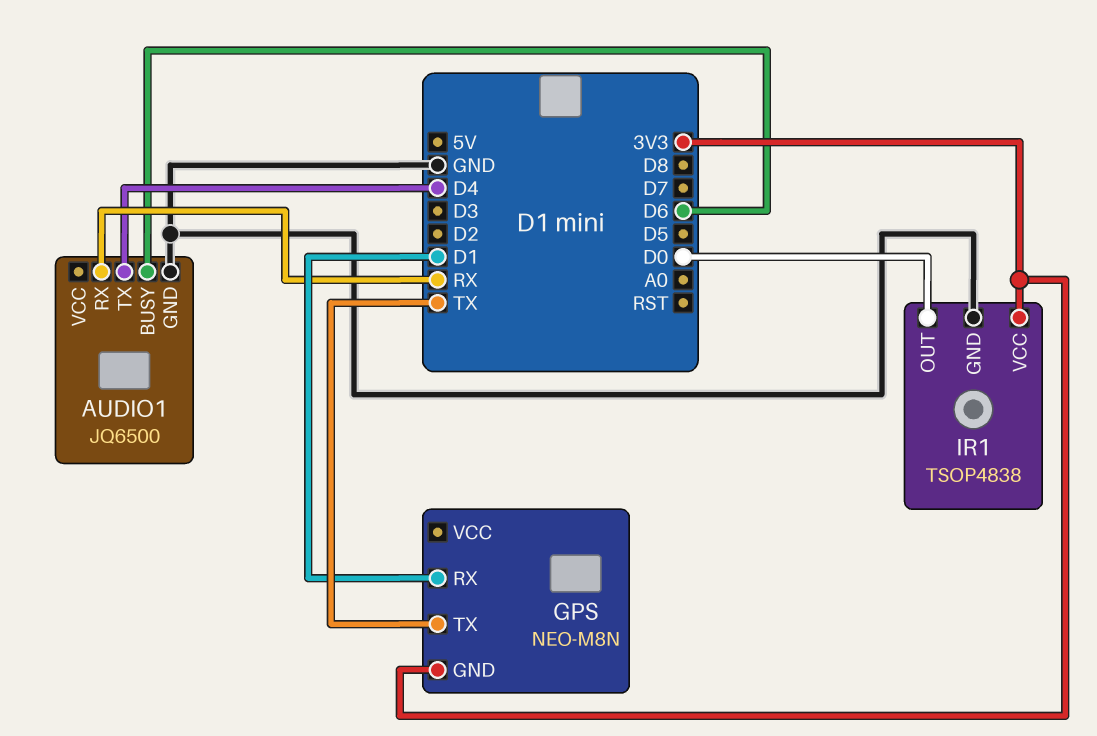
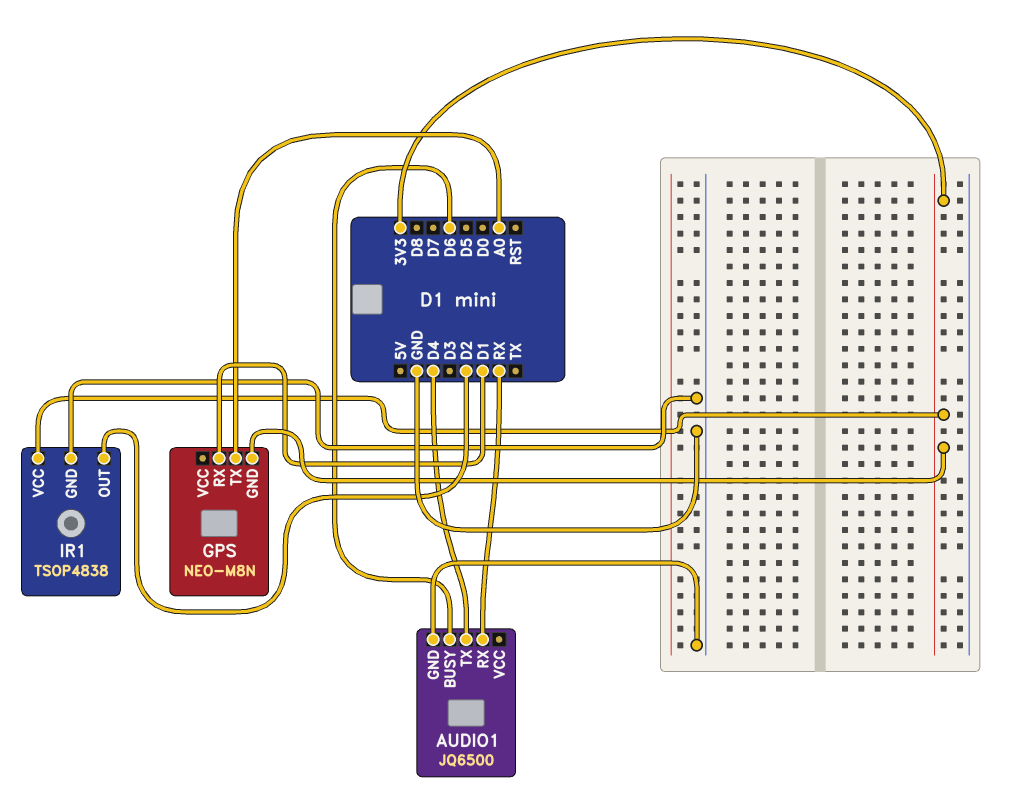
GPS pin TX: TX -> A0
IR1 pin OUT: D0 -> D2

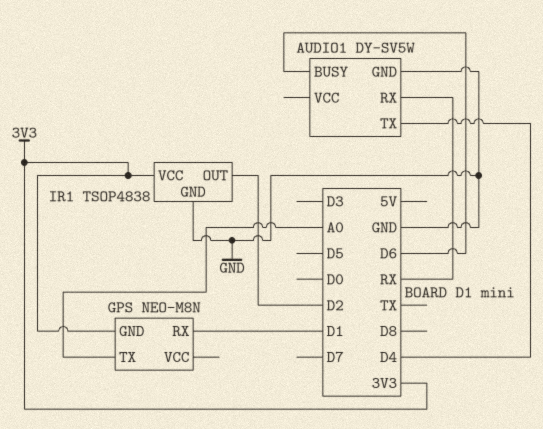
AUDIO1: JQ6500 -> DY-SV5W

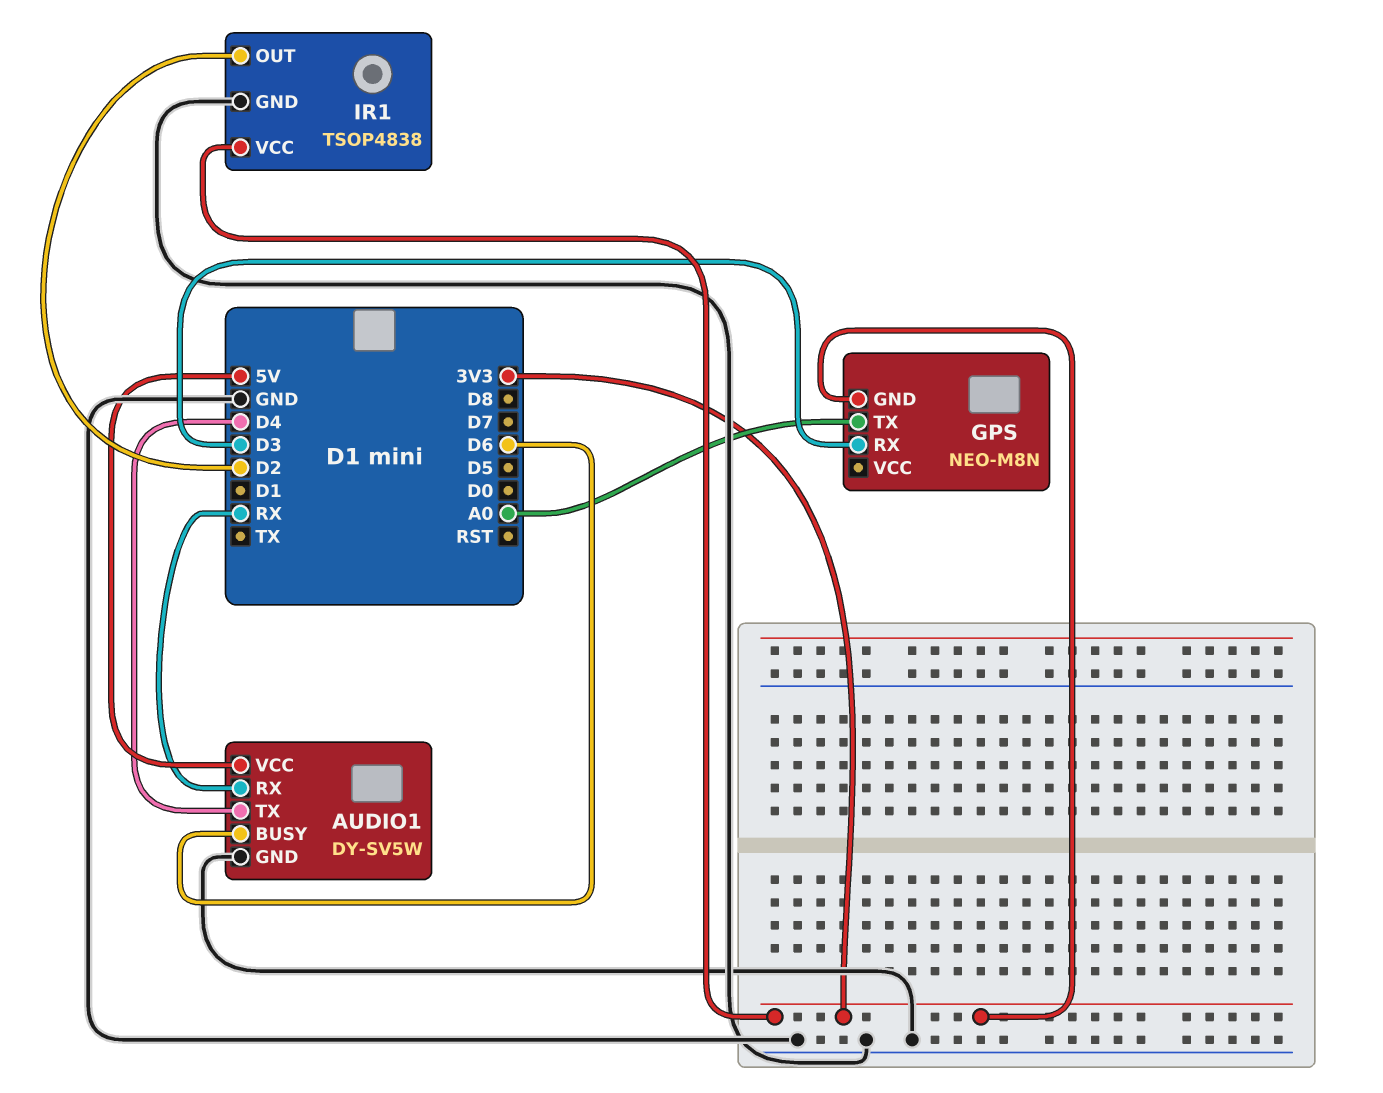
AUDIO1 pin VCC: none -> 5V
GPS pin RX: D1 -> D3

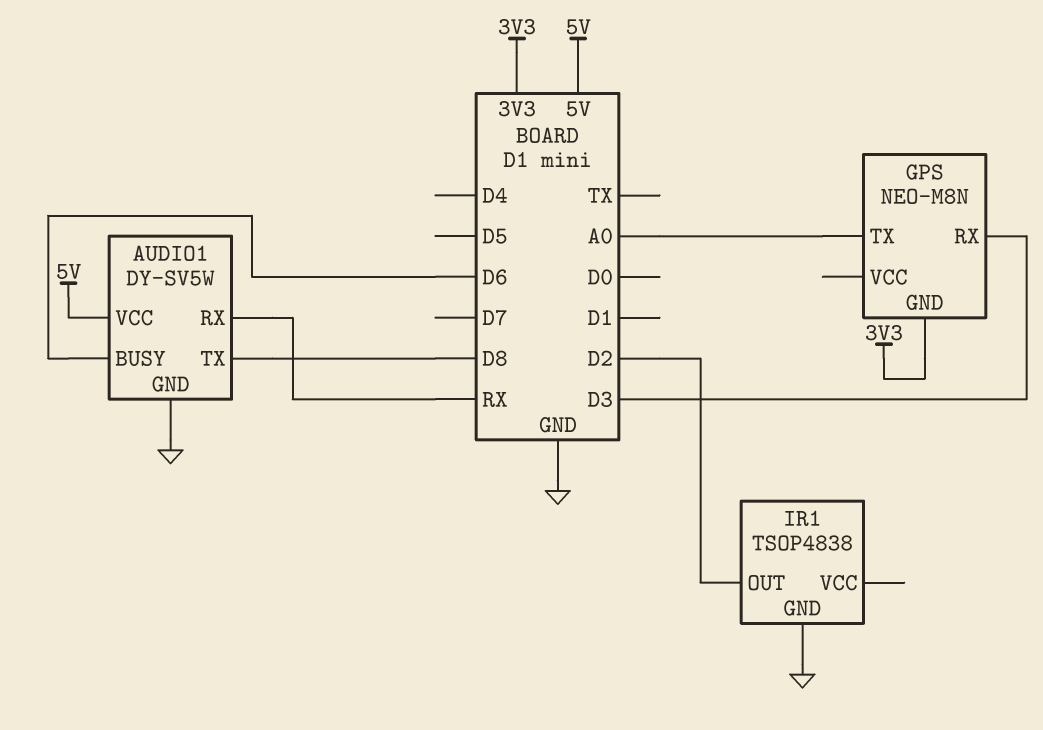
AUDIO1 pin TX: D4 -> D8
IR1 pin VCC: 3V3 -> none

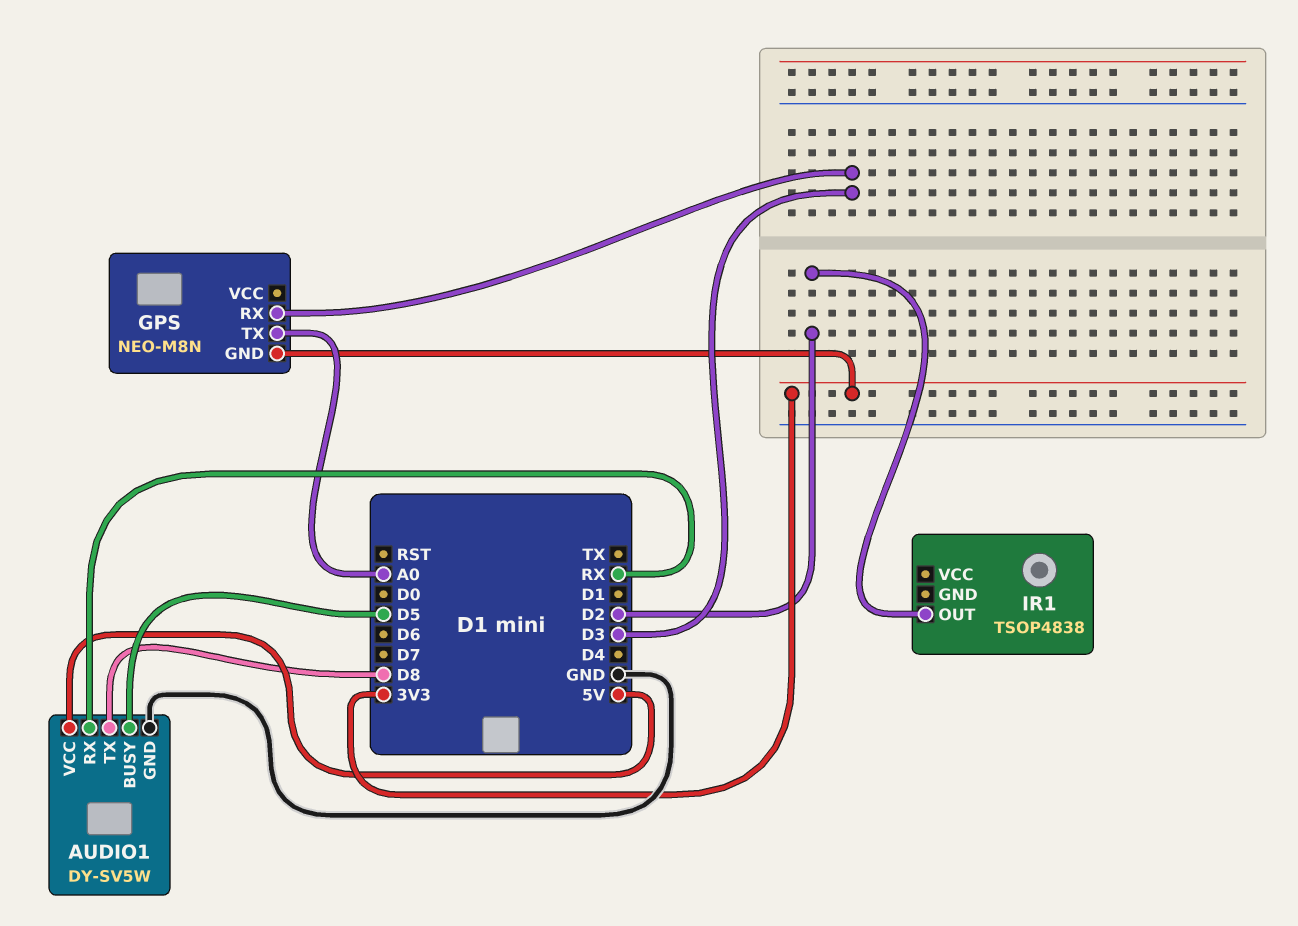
AUDIO1 pin BUSY: D6 -> D5
IR1 pin GND: GND -> none

